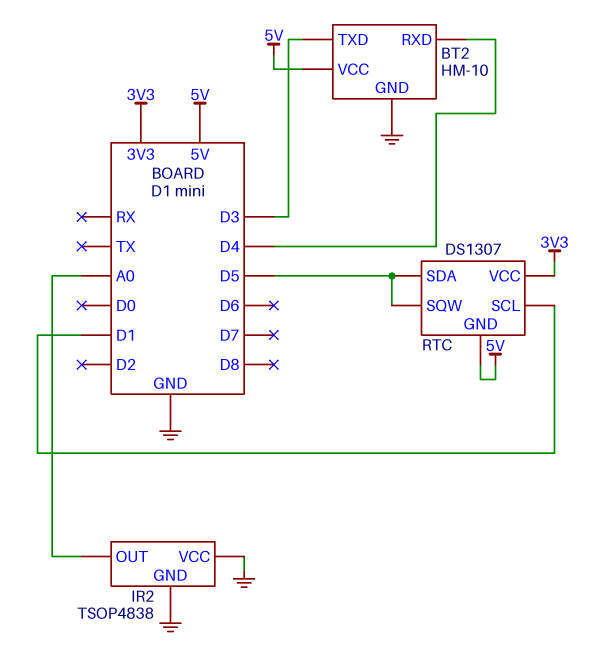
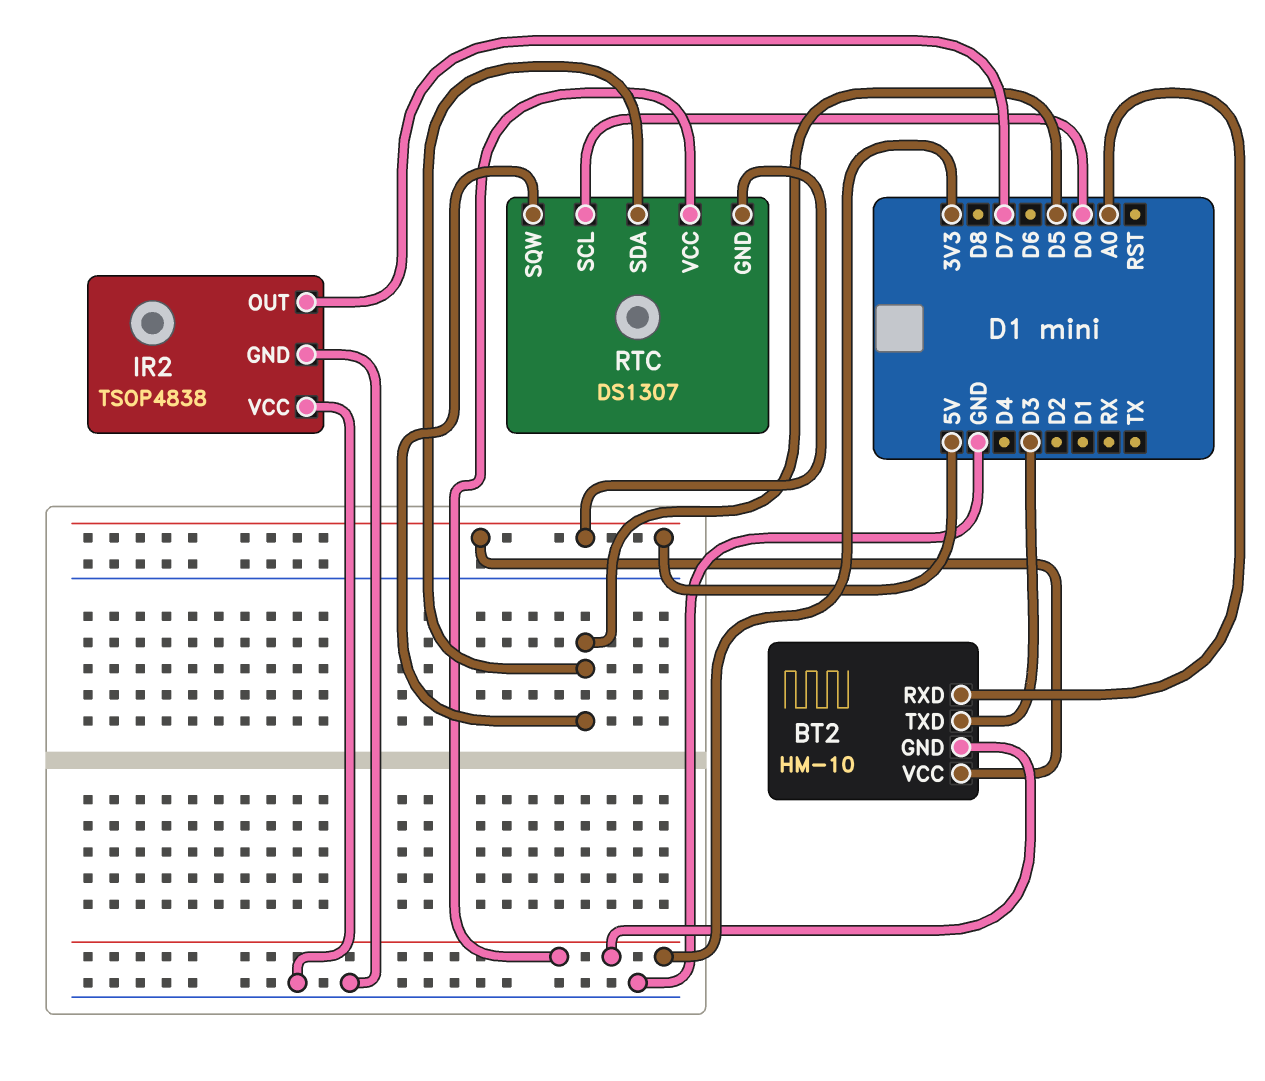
BT2 pin GND: GND -> 3V3
BT2 pin RXD: D4 -> A0
IR2 pin OUT: A0 -> D7
RTC pin SCL: D1 -> D0

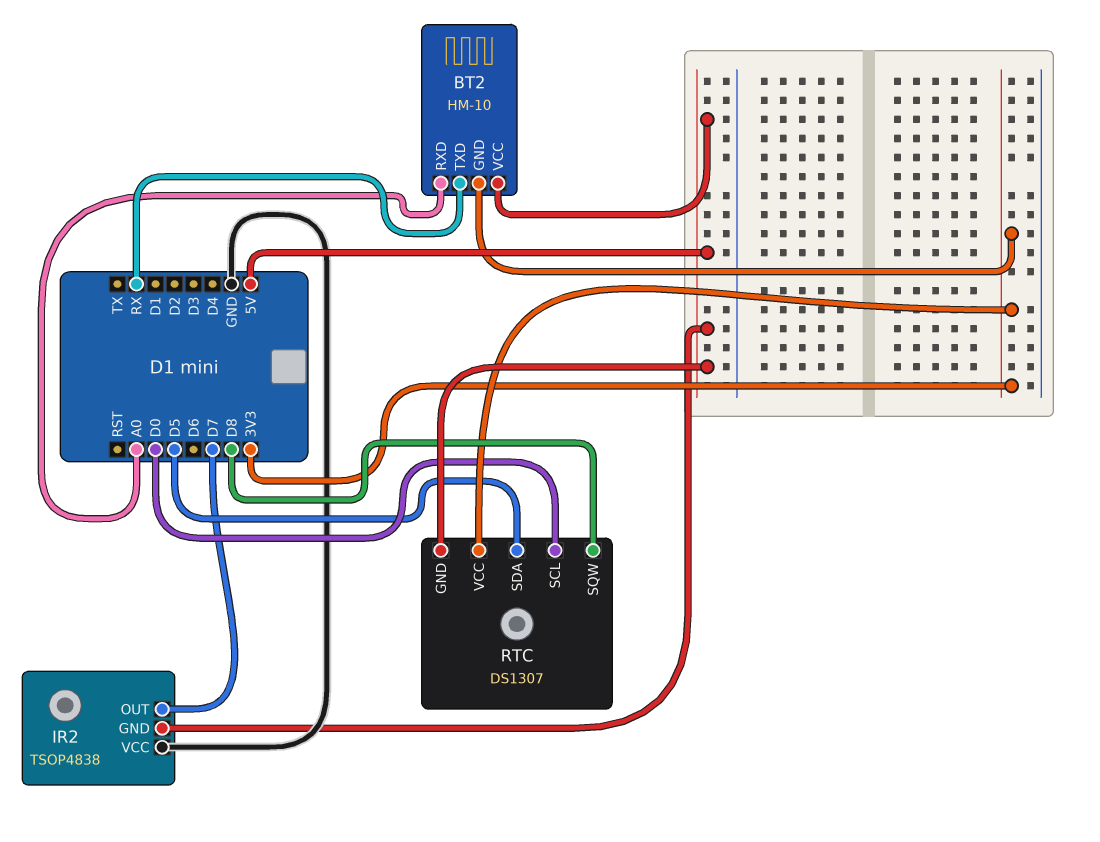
BT2 pin TXD: D3 -> RX
IR2 pin GND: GND -> 5V
RTC pin SQW: D5 -> D8

